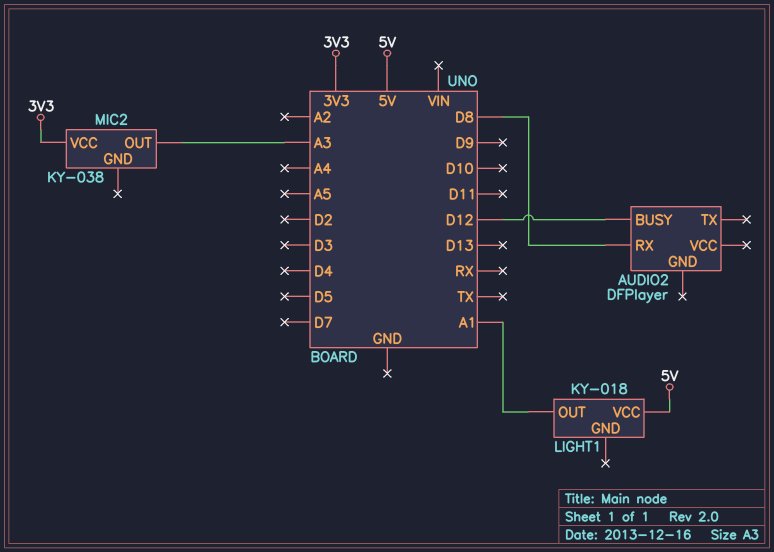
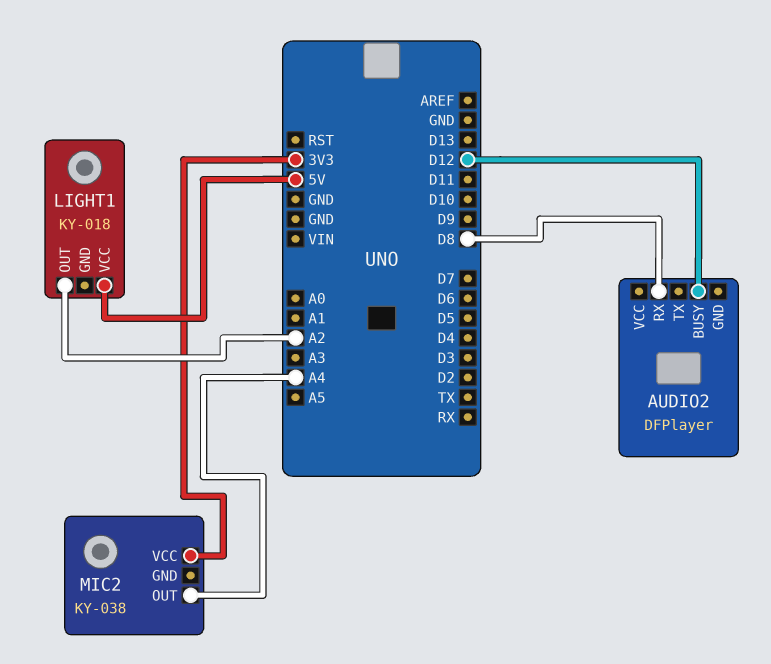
LIGHT1 pin OUT: A1 -> A2
MIC2 pin OUT: A3 -> A4

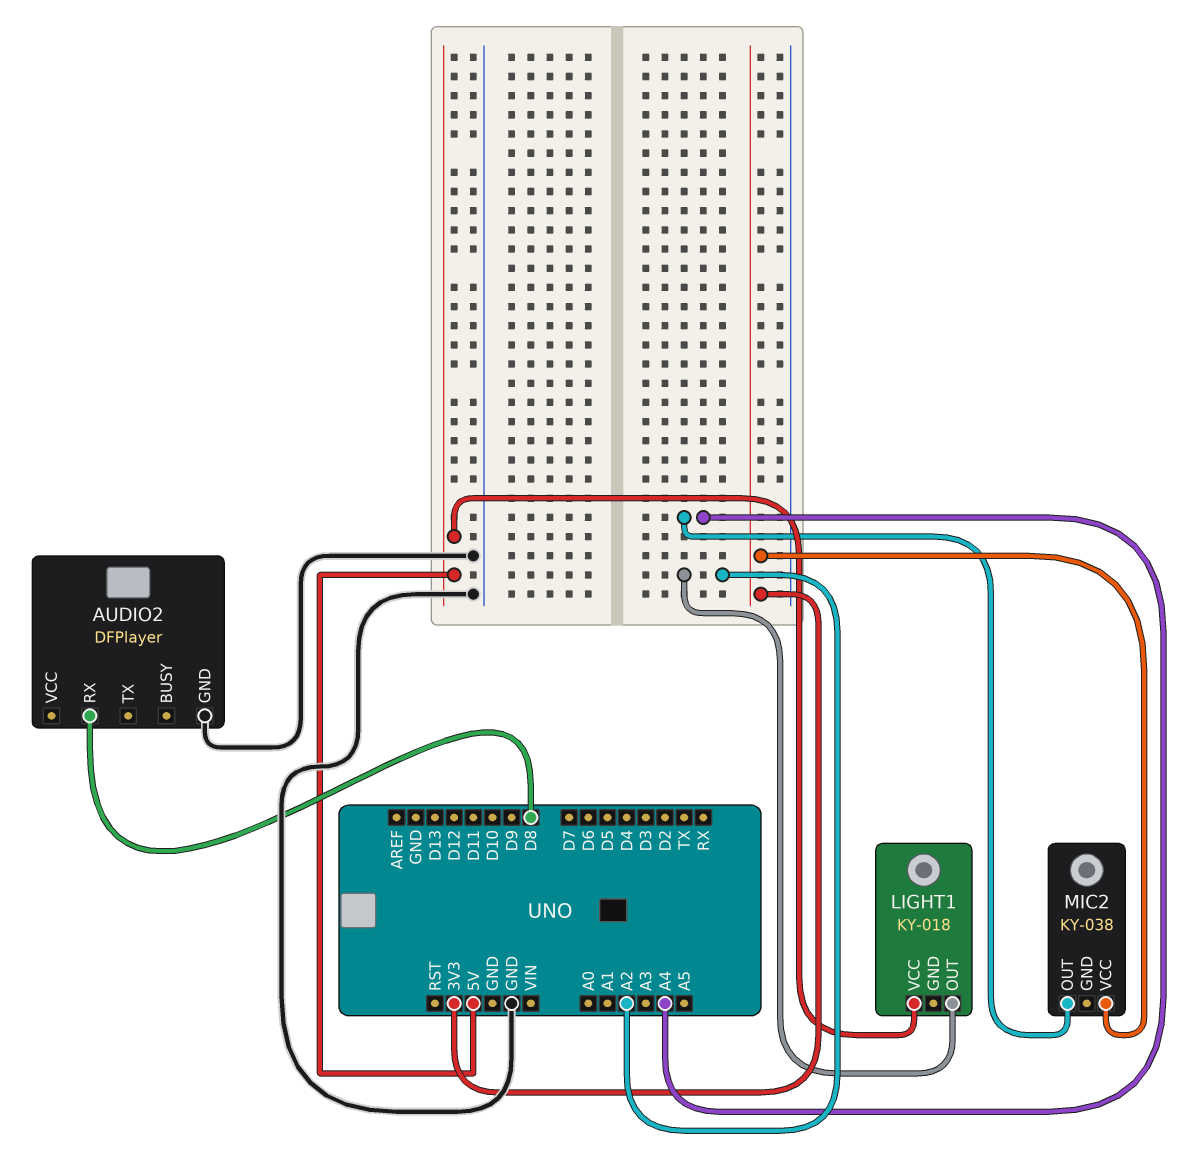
AUDIO2 pin BUSY: D12 -> none
AUDIO2 pin GND: none -> GND

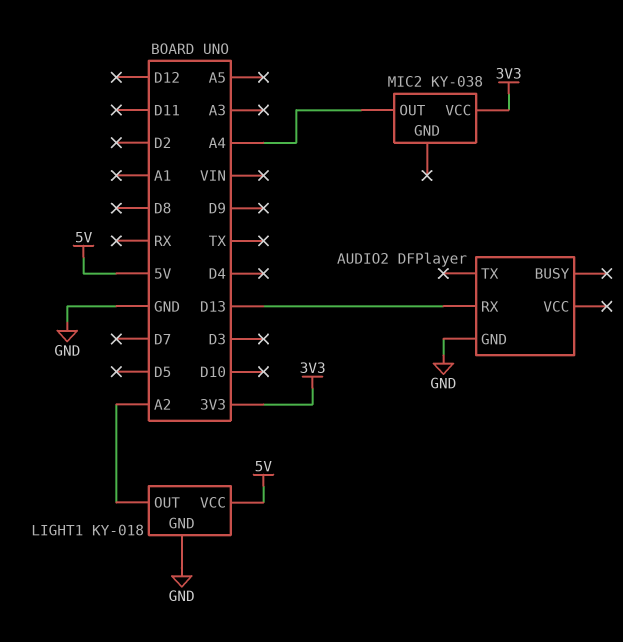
AUDIO2 pin RX: D8 -> D13
LIGHT1 pin GND: none -> GND

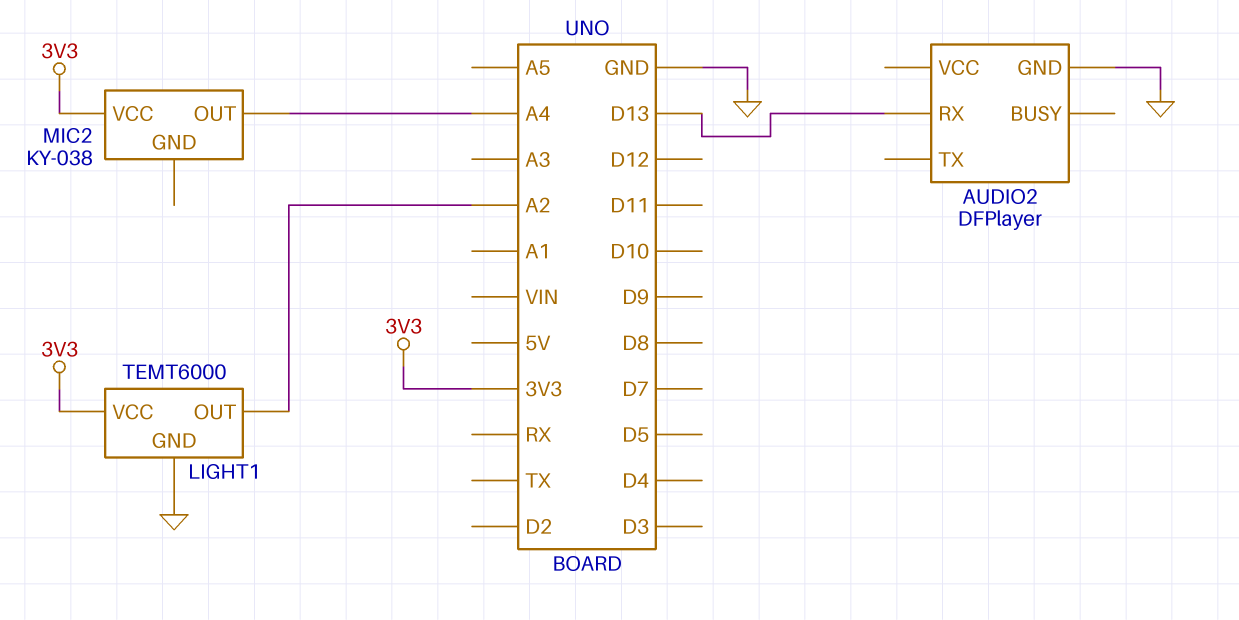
LIGHT1: KY-018 -> TEMT6000
LIGHT1 pin VCC: 5V -> 3V3

